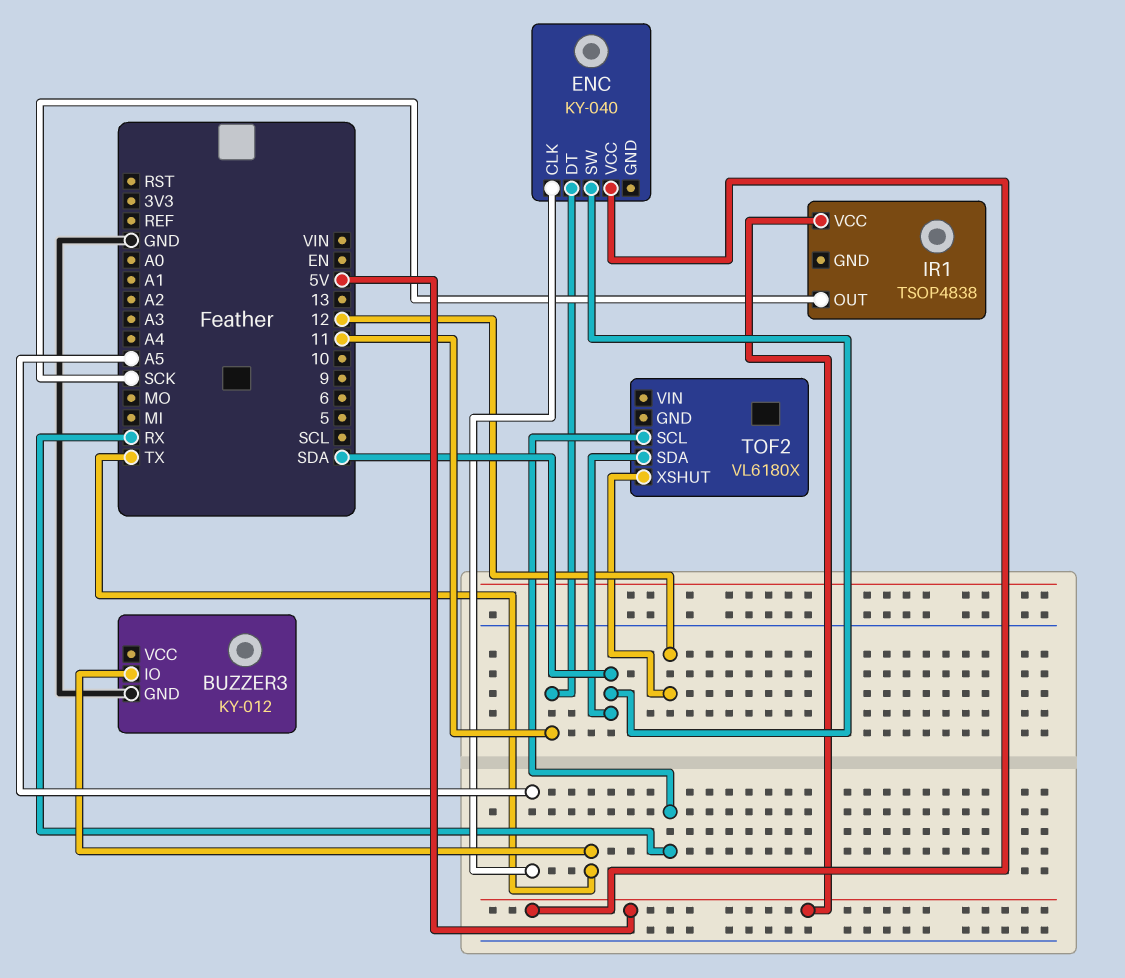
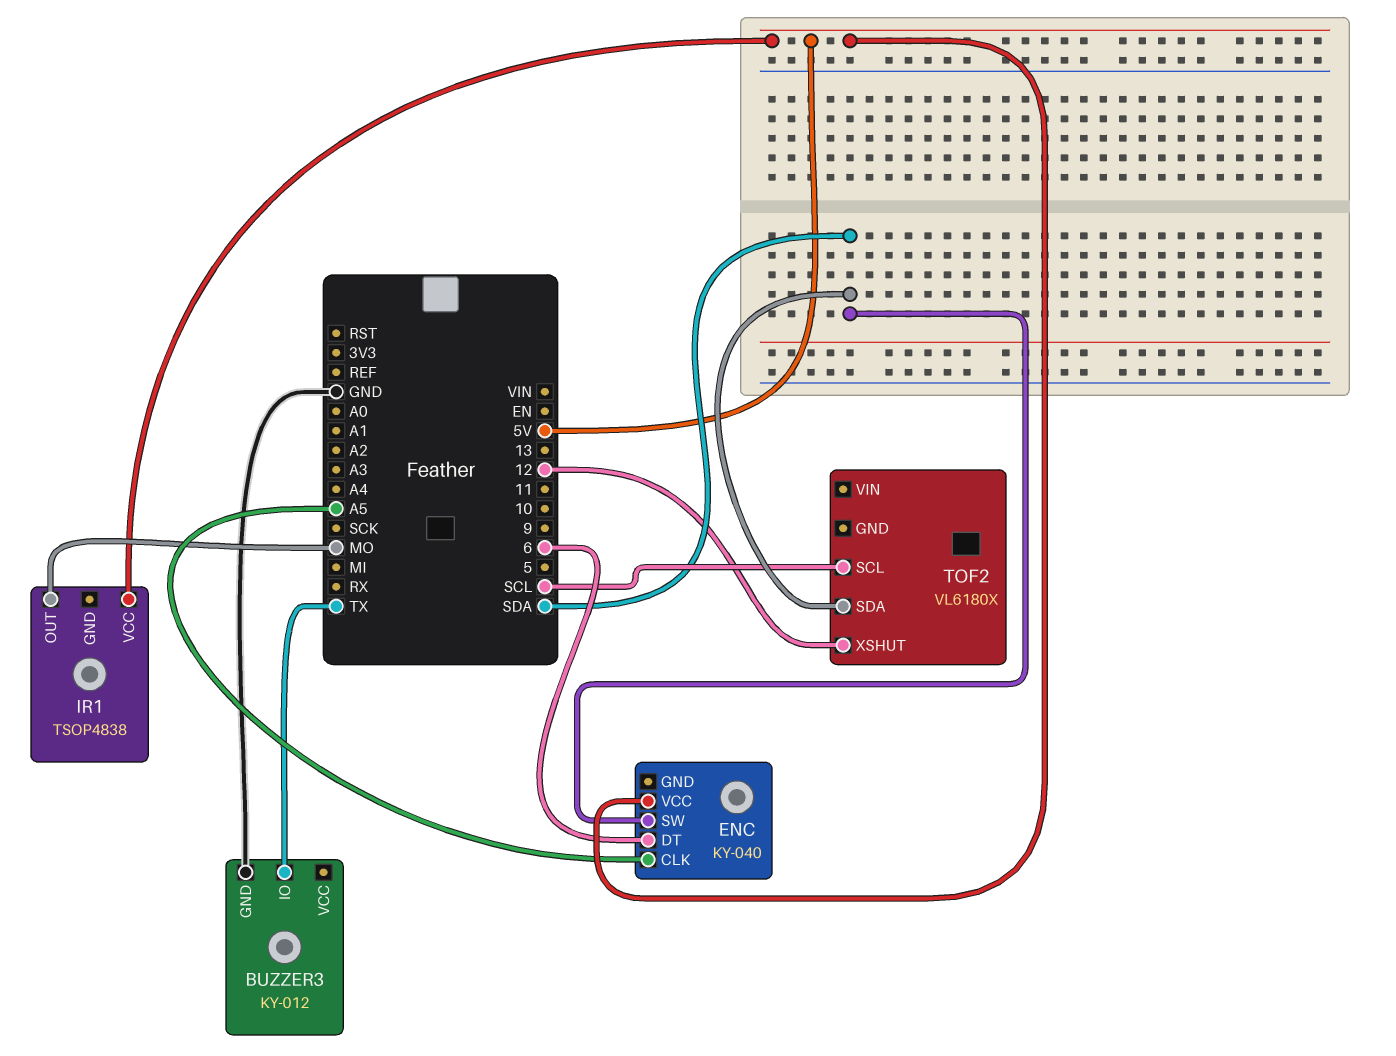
ENC pin DT: 11 -> 6
IR1 pin OUT: SCK -> MO
TOF2 pin SCL: RX -> SCL

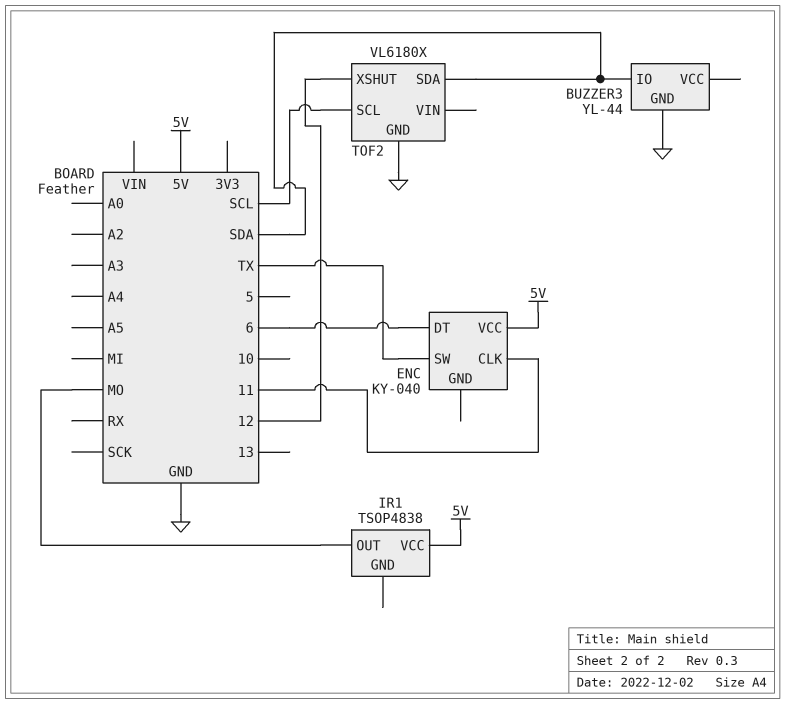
BUZZER3: KY-012 -> YL-44
BUZZER3 pin IO: TX -> SDA
ENC pin CLK: A5 -> 11
ENC pin SW: SDA -> TX
TOF2 pin GND: none -> GND

